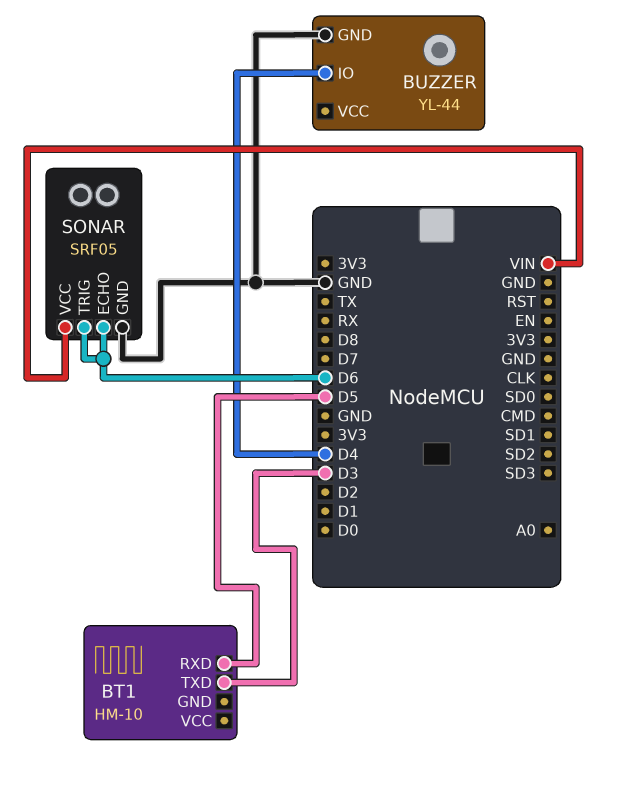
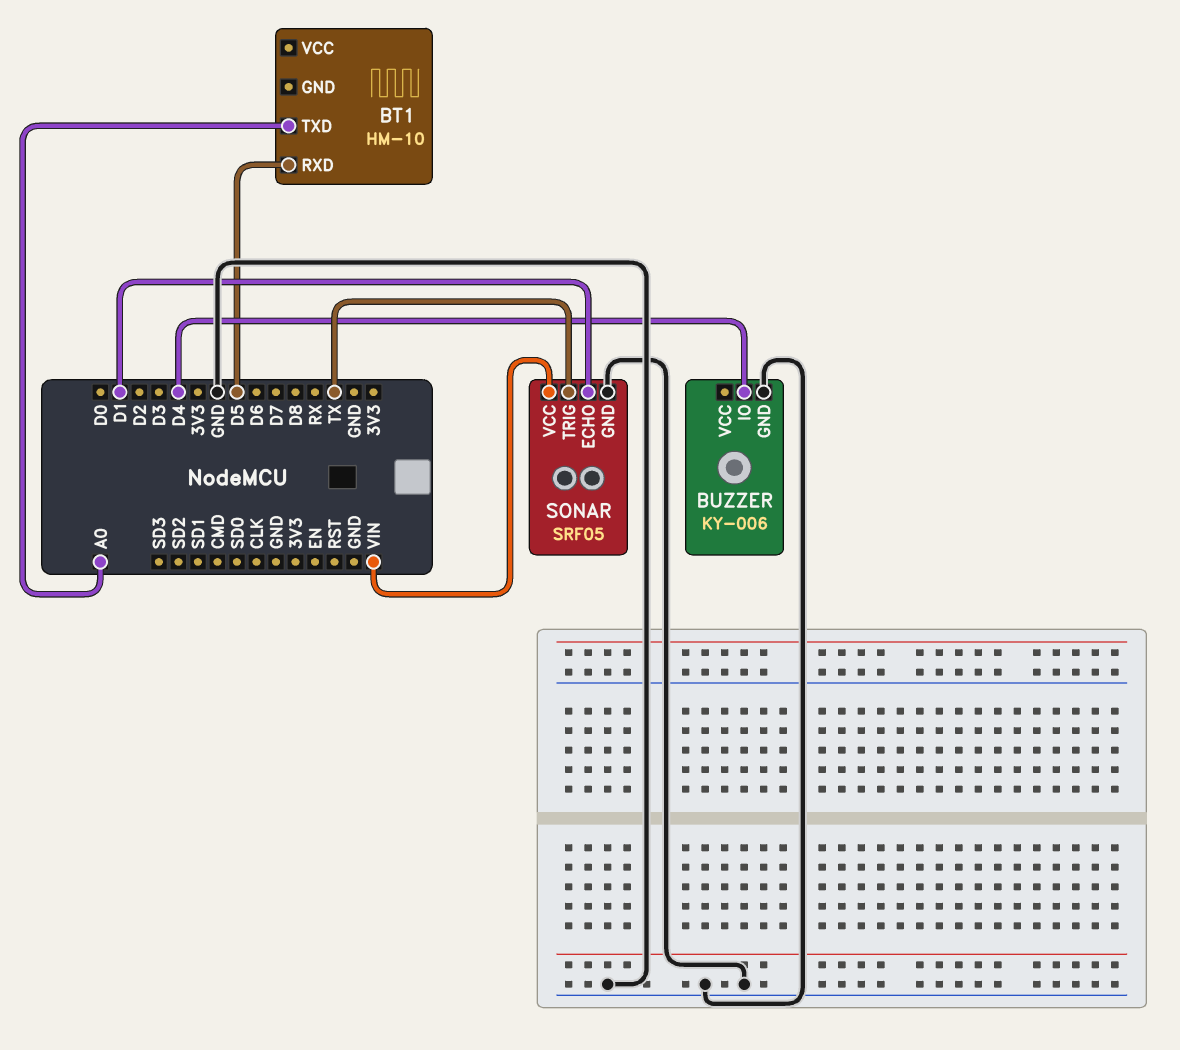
BT1 pin TXD: D3 -> A0
BUZZER: YL-44 -> KY-006
SONAR pin ECHO: D6 -> D1
SONAR pin TRIG: D6 -> TX

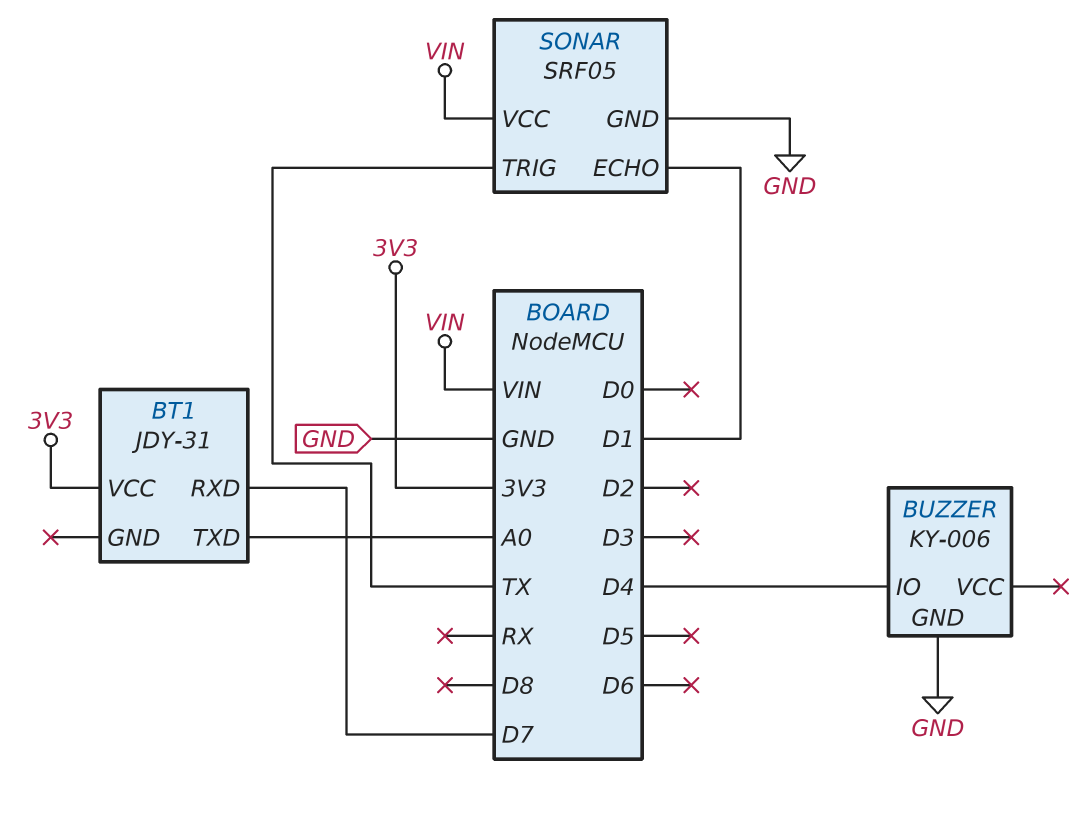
BT1: HM-10 -> JDY-31
BT1 pin RXD: D5 -> D7
BT1 pin VCC: none -> 3V3

